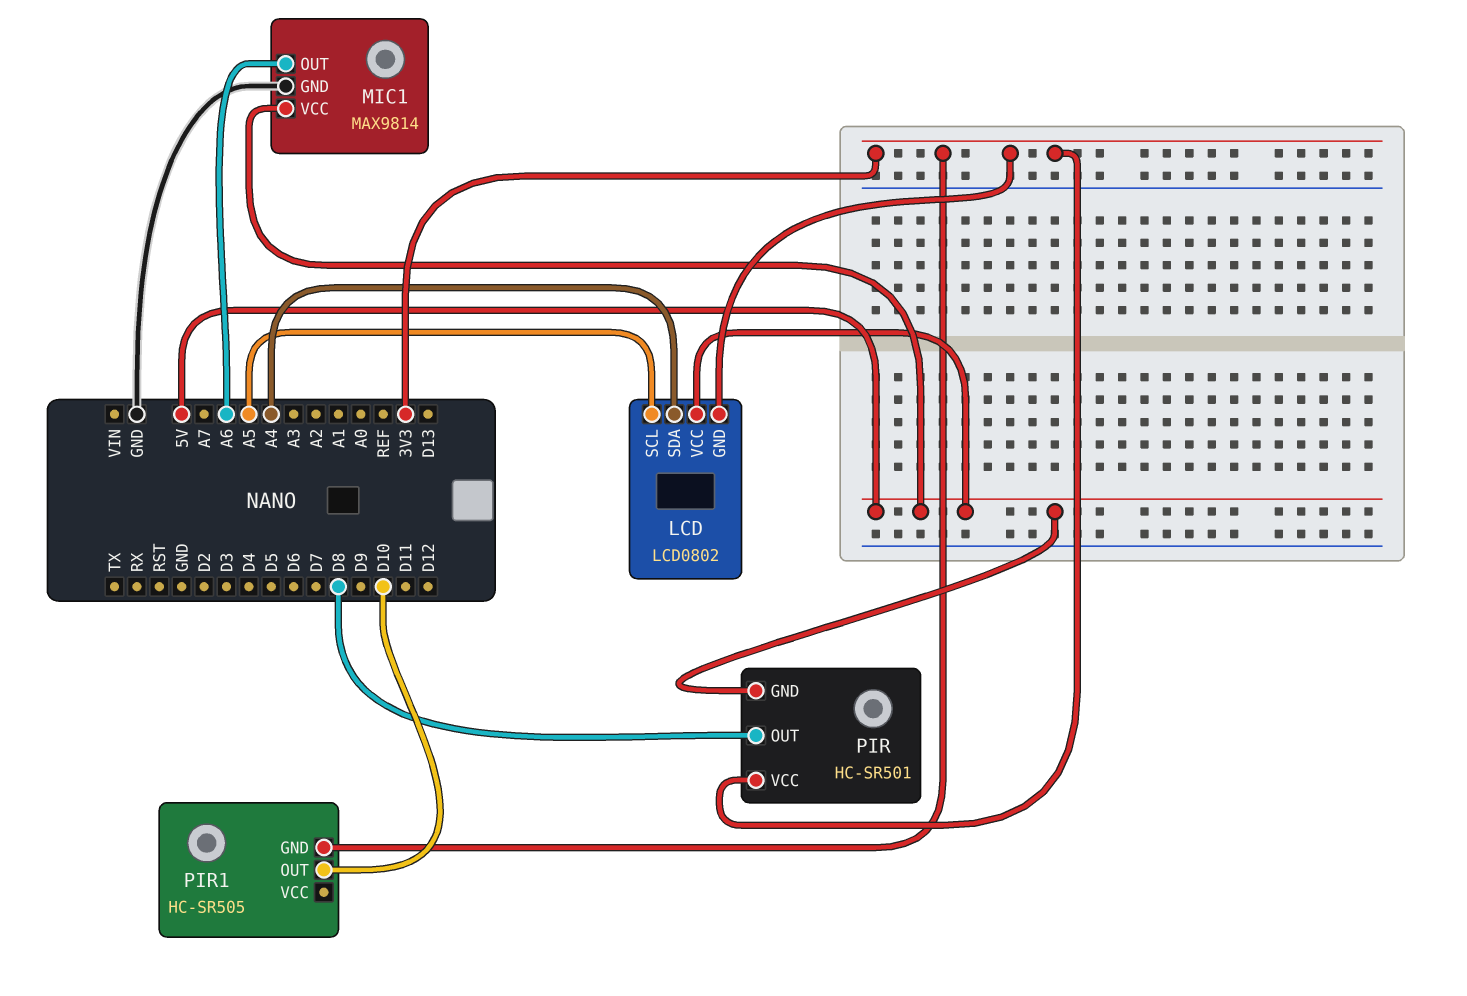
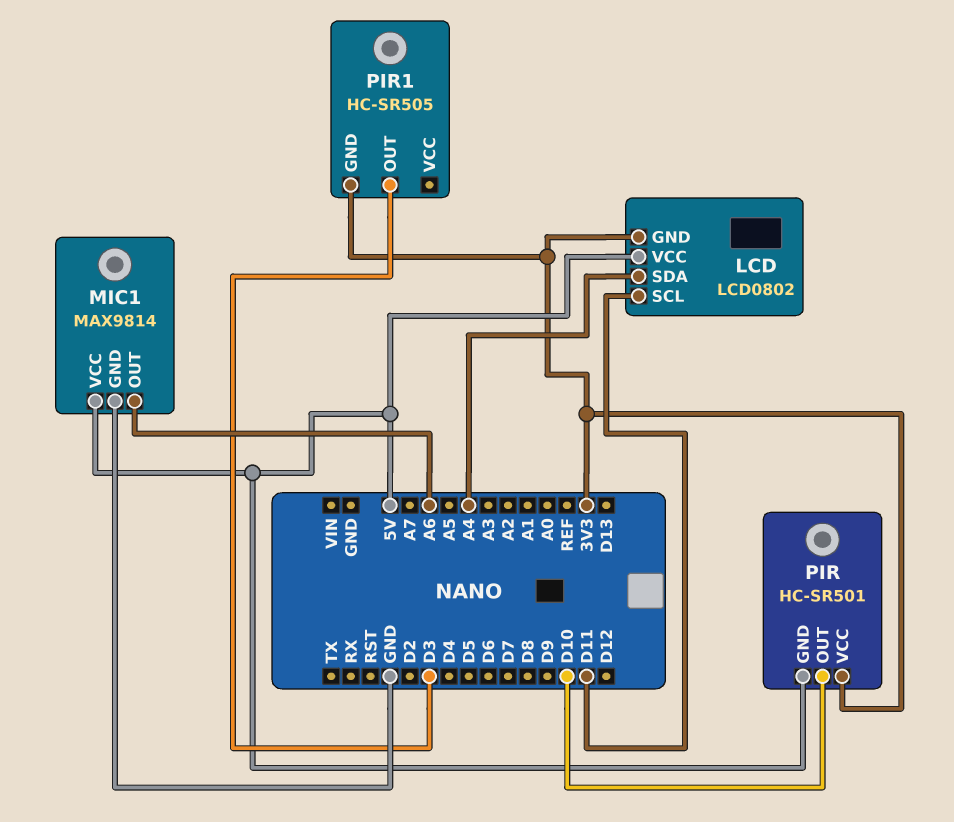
LCD pin SCL: A5 -> D11
PIR pin OUT: D8 -> D10
PIR1 pin OUT: D10 -> D3

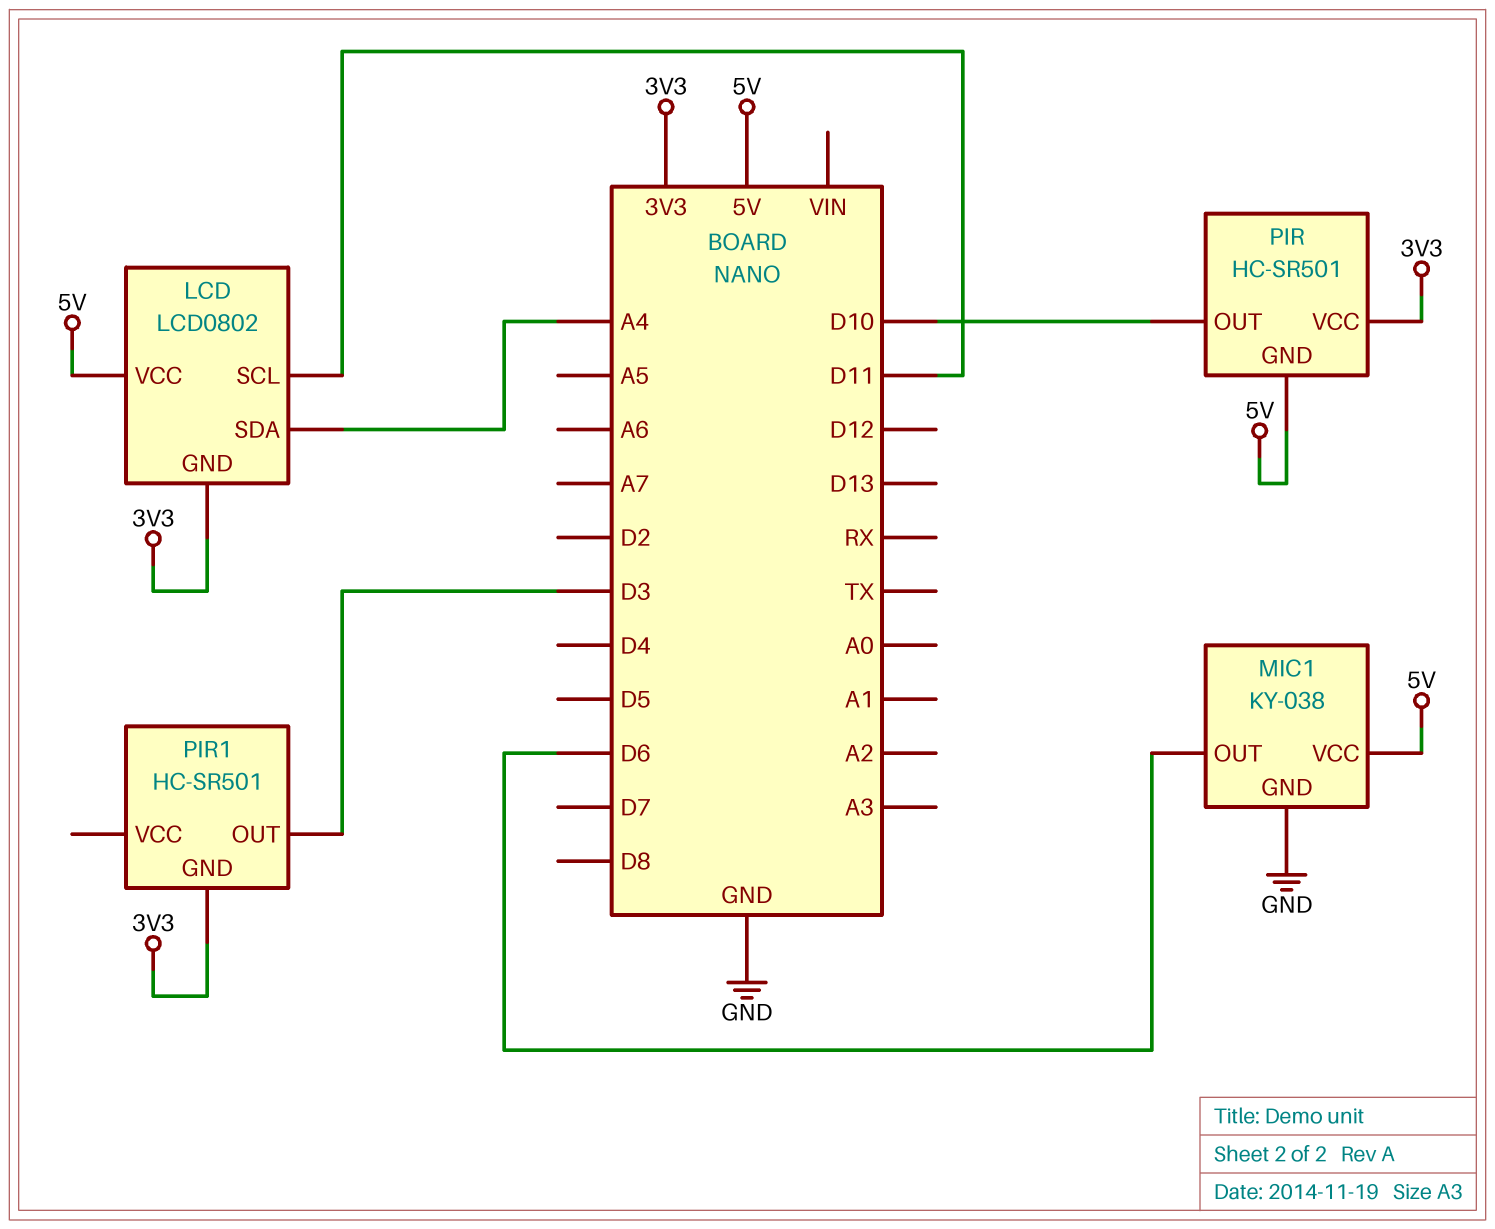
MIC1: MAX9814 -> KY-038
MIC1 pin OUT: A6 -> D6
PIR1: HC-SR505 -> HC-SR501

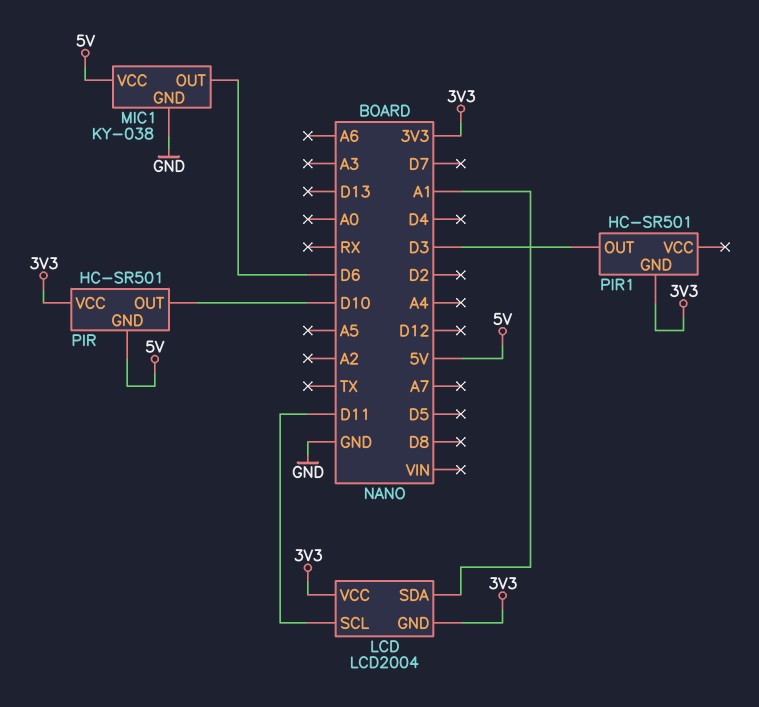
LCD: LCD0802 -> LCD2004
LCD pin SDA: A4 -> A1
LCD pin VCC: 5V -> 3V3

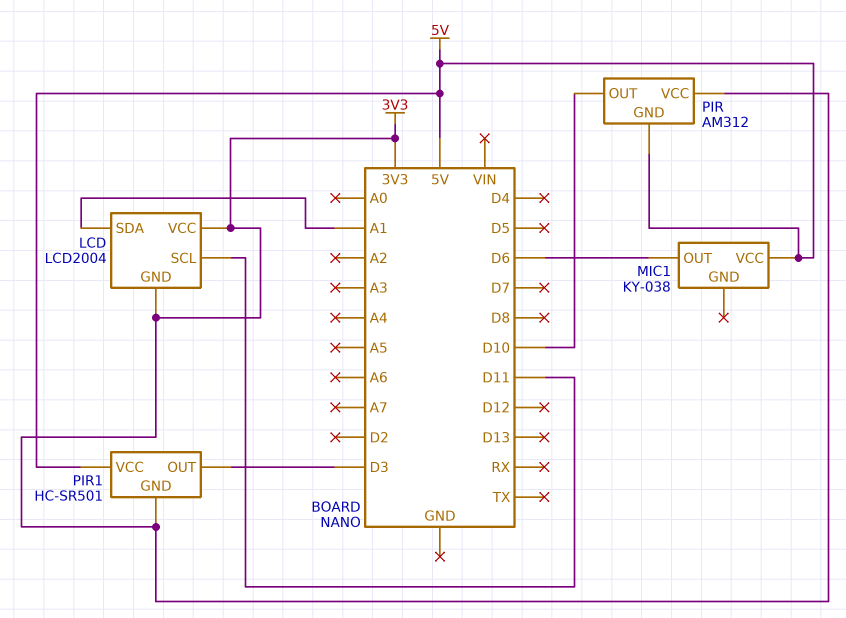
MIC1 pin GND: GND -> none
PIR: HC-SR501 -> AM312
PIR1 pin VCC: none -> 5V

